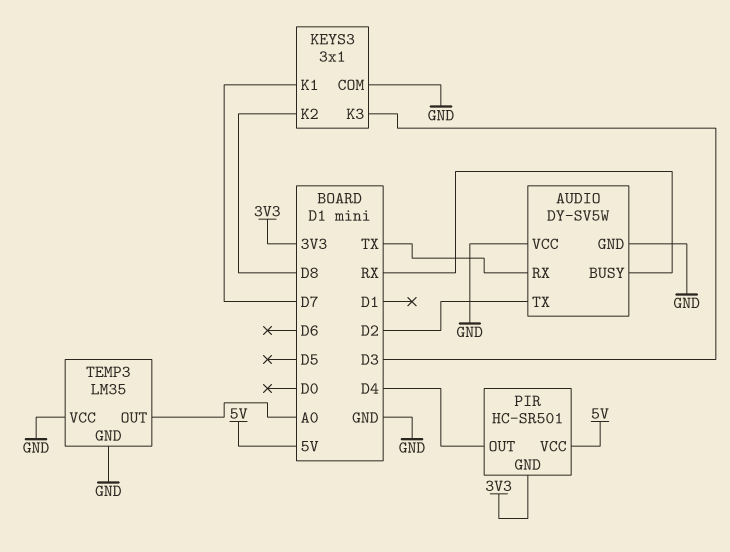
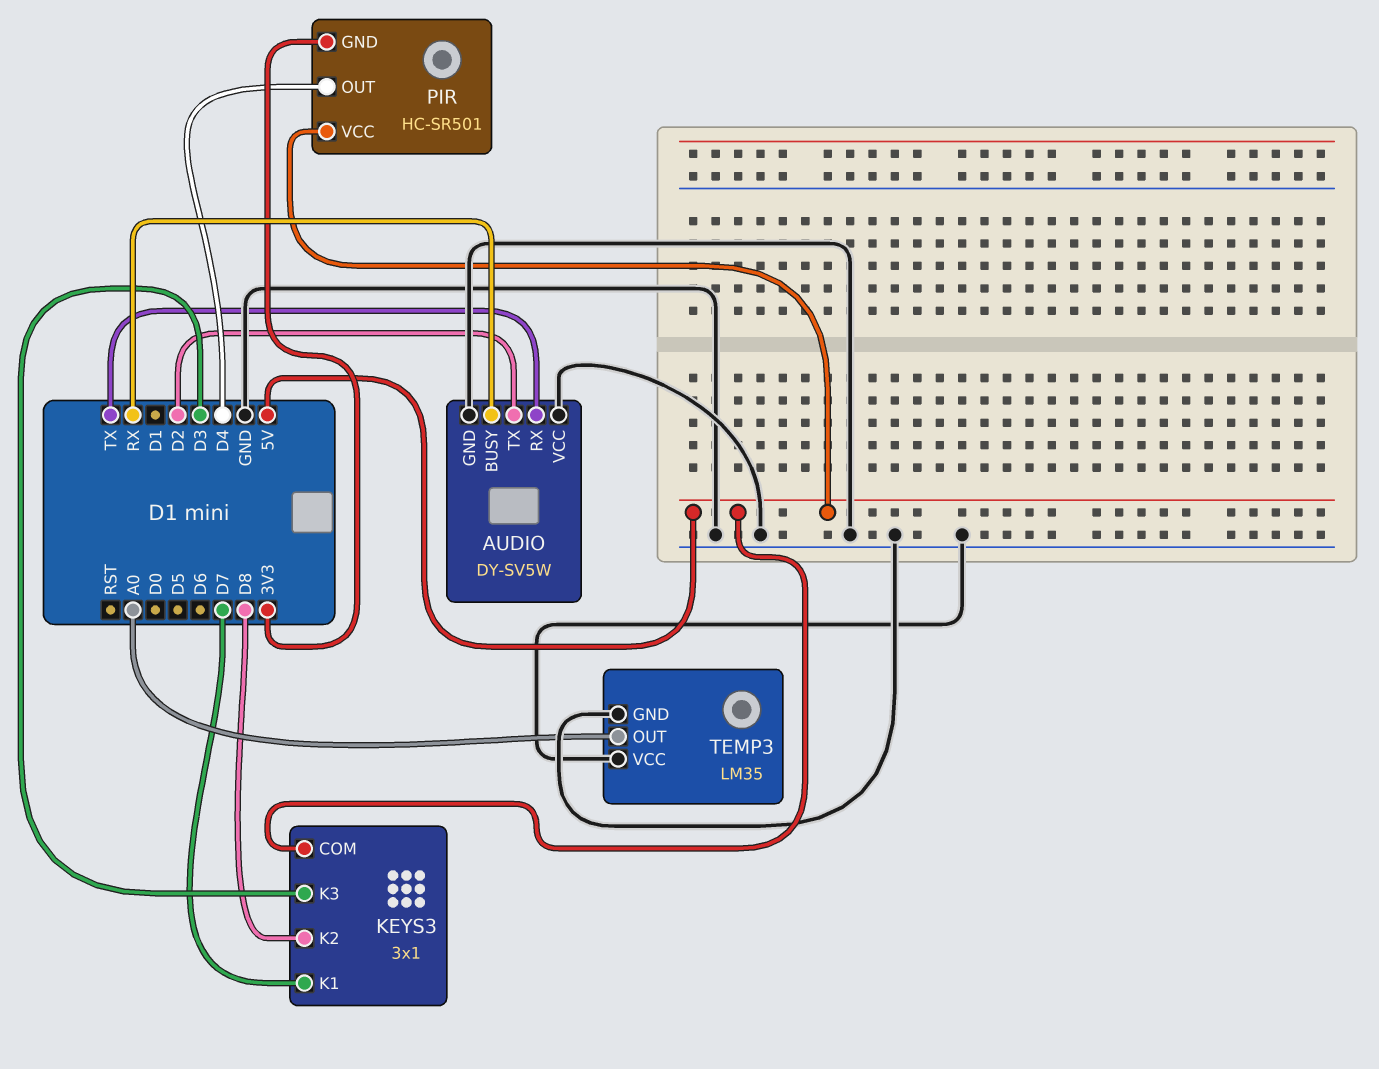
KEYS3 pin COM: GND -> 5V

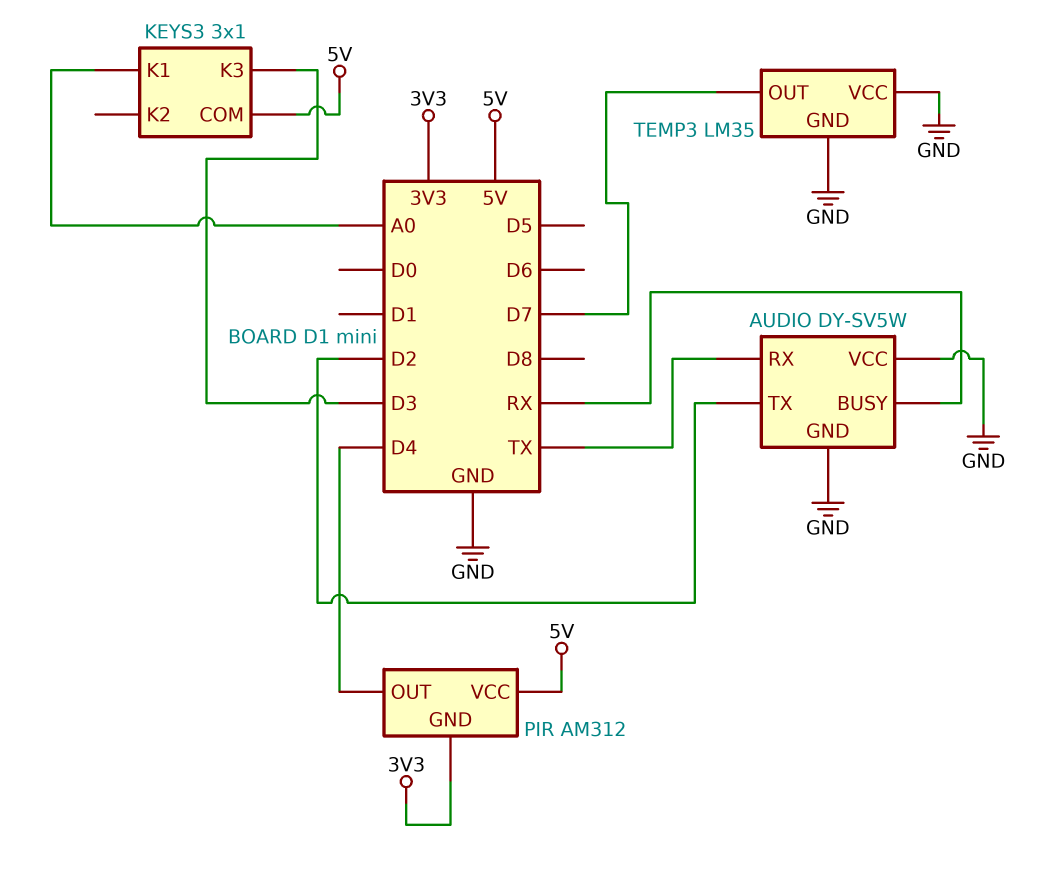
KEYS3 pin K1: D7 -> A0
KEYS3 pin K2: D8 -> none
PIR: HC-SR501 -> AM312
TEMP3 pin OUT: A0 -> D7

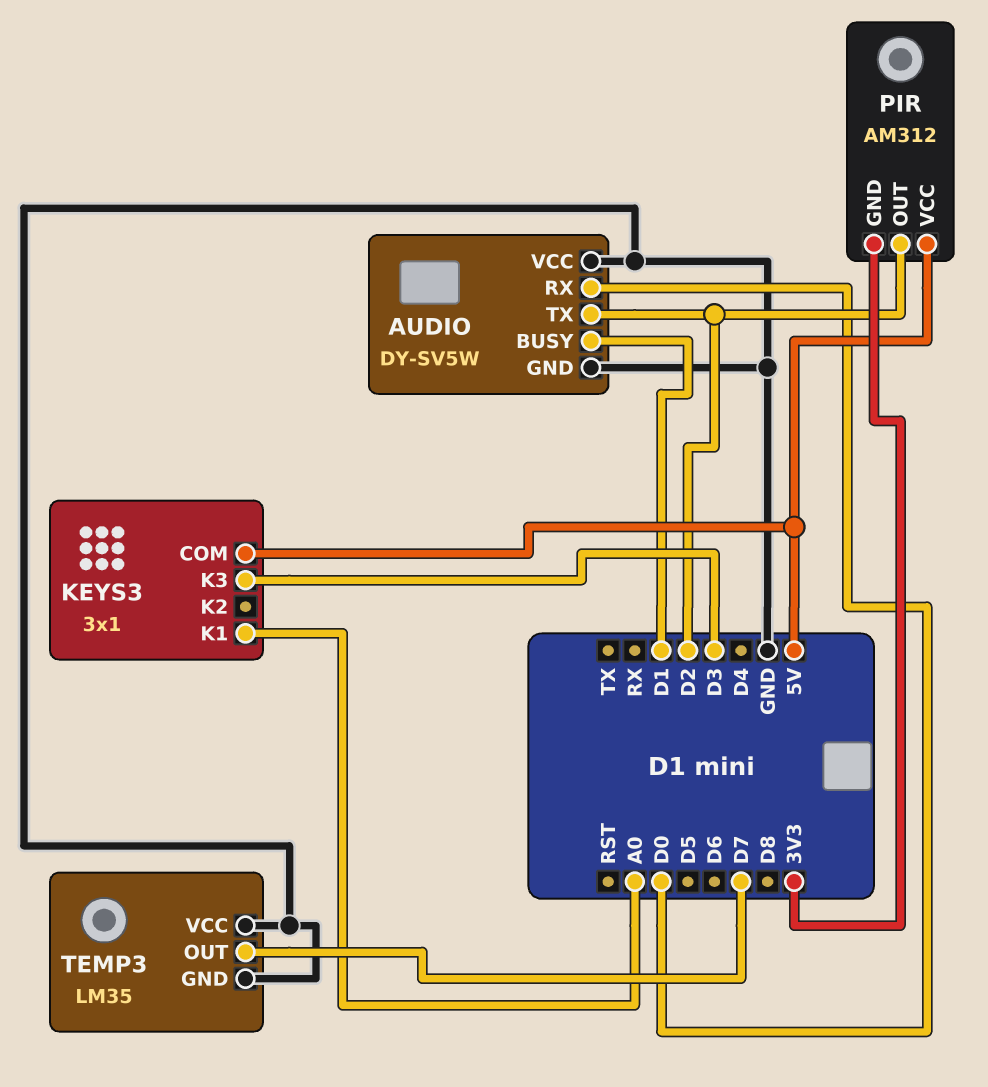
AUDIO pin BUSY: RX -> D1
AUDIO pin RX: TX -> D0
PIR pin OUT: D4 -> D2

